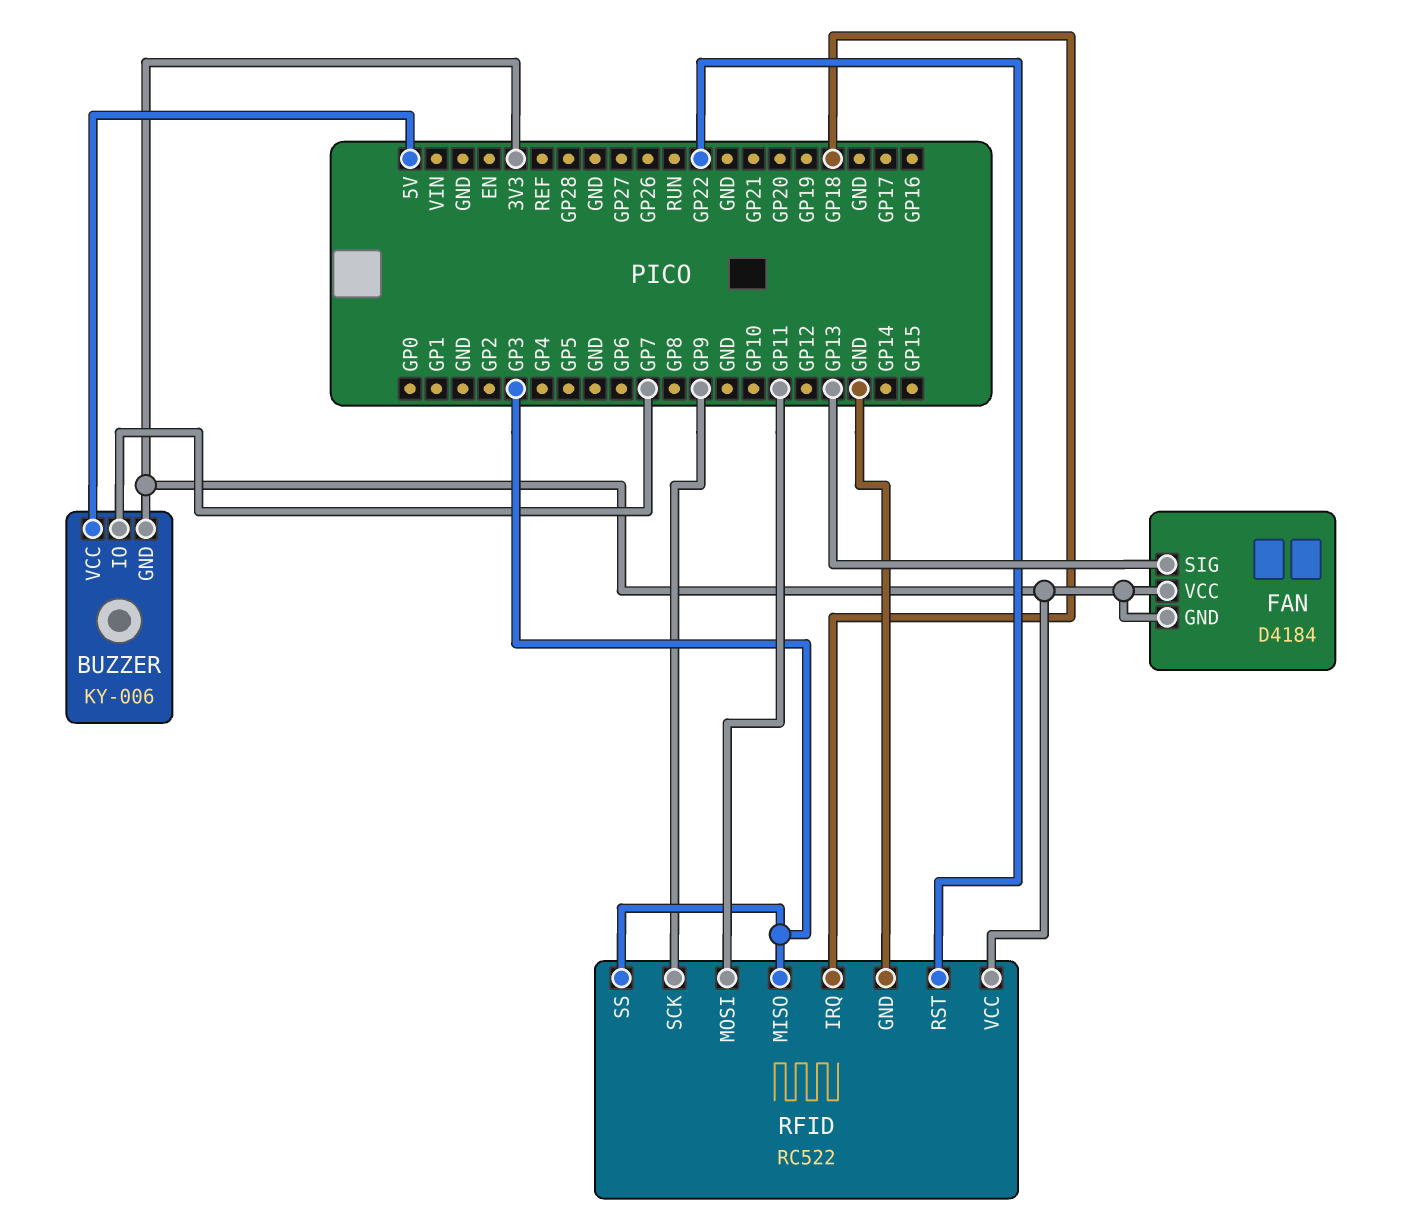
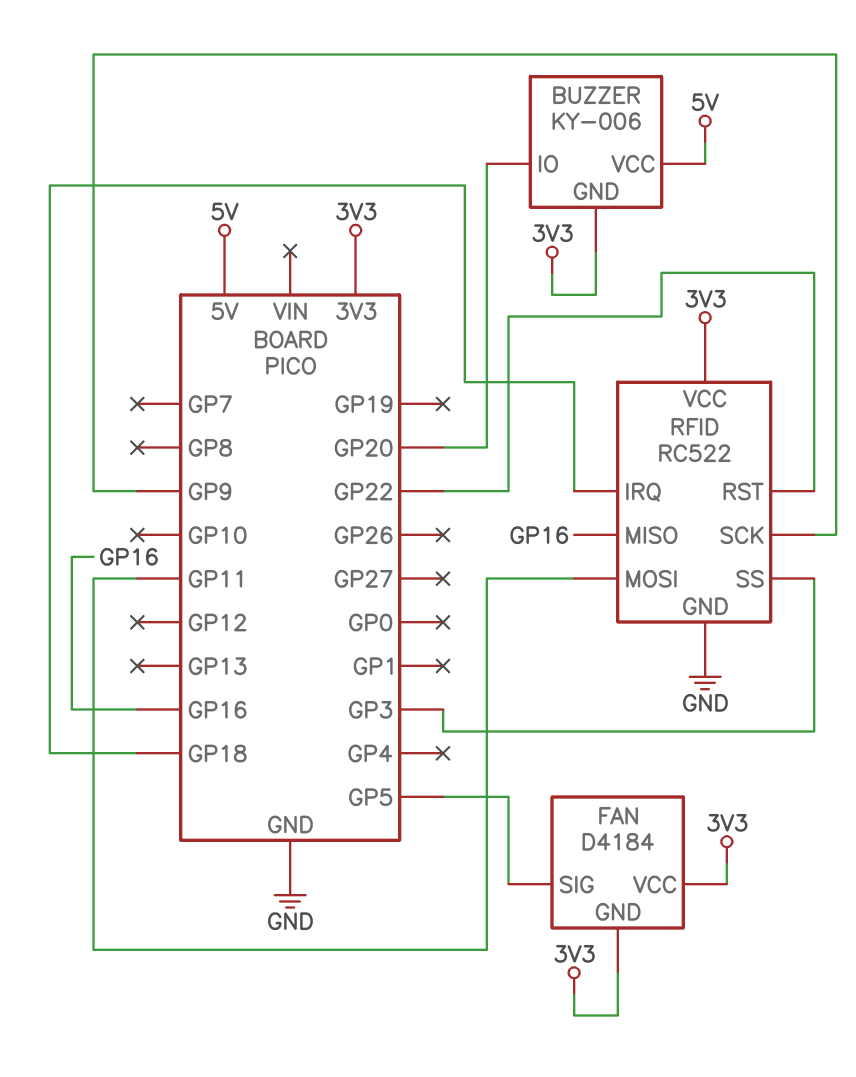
BUZZER pin IO: GP7 -> GP20
FAN pin SIG: GP13 -> GP5
RFID pin MISO: GP3 -> GP16

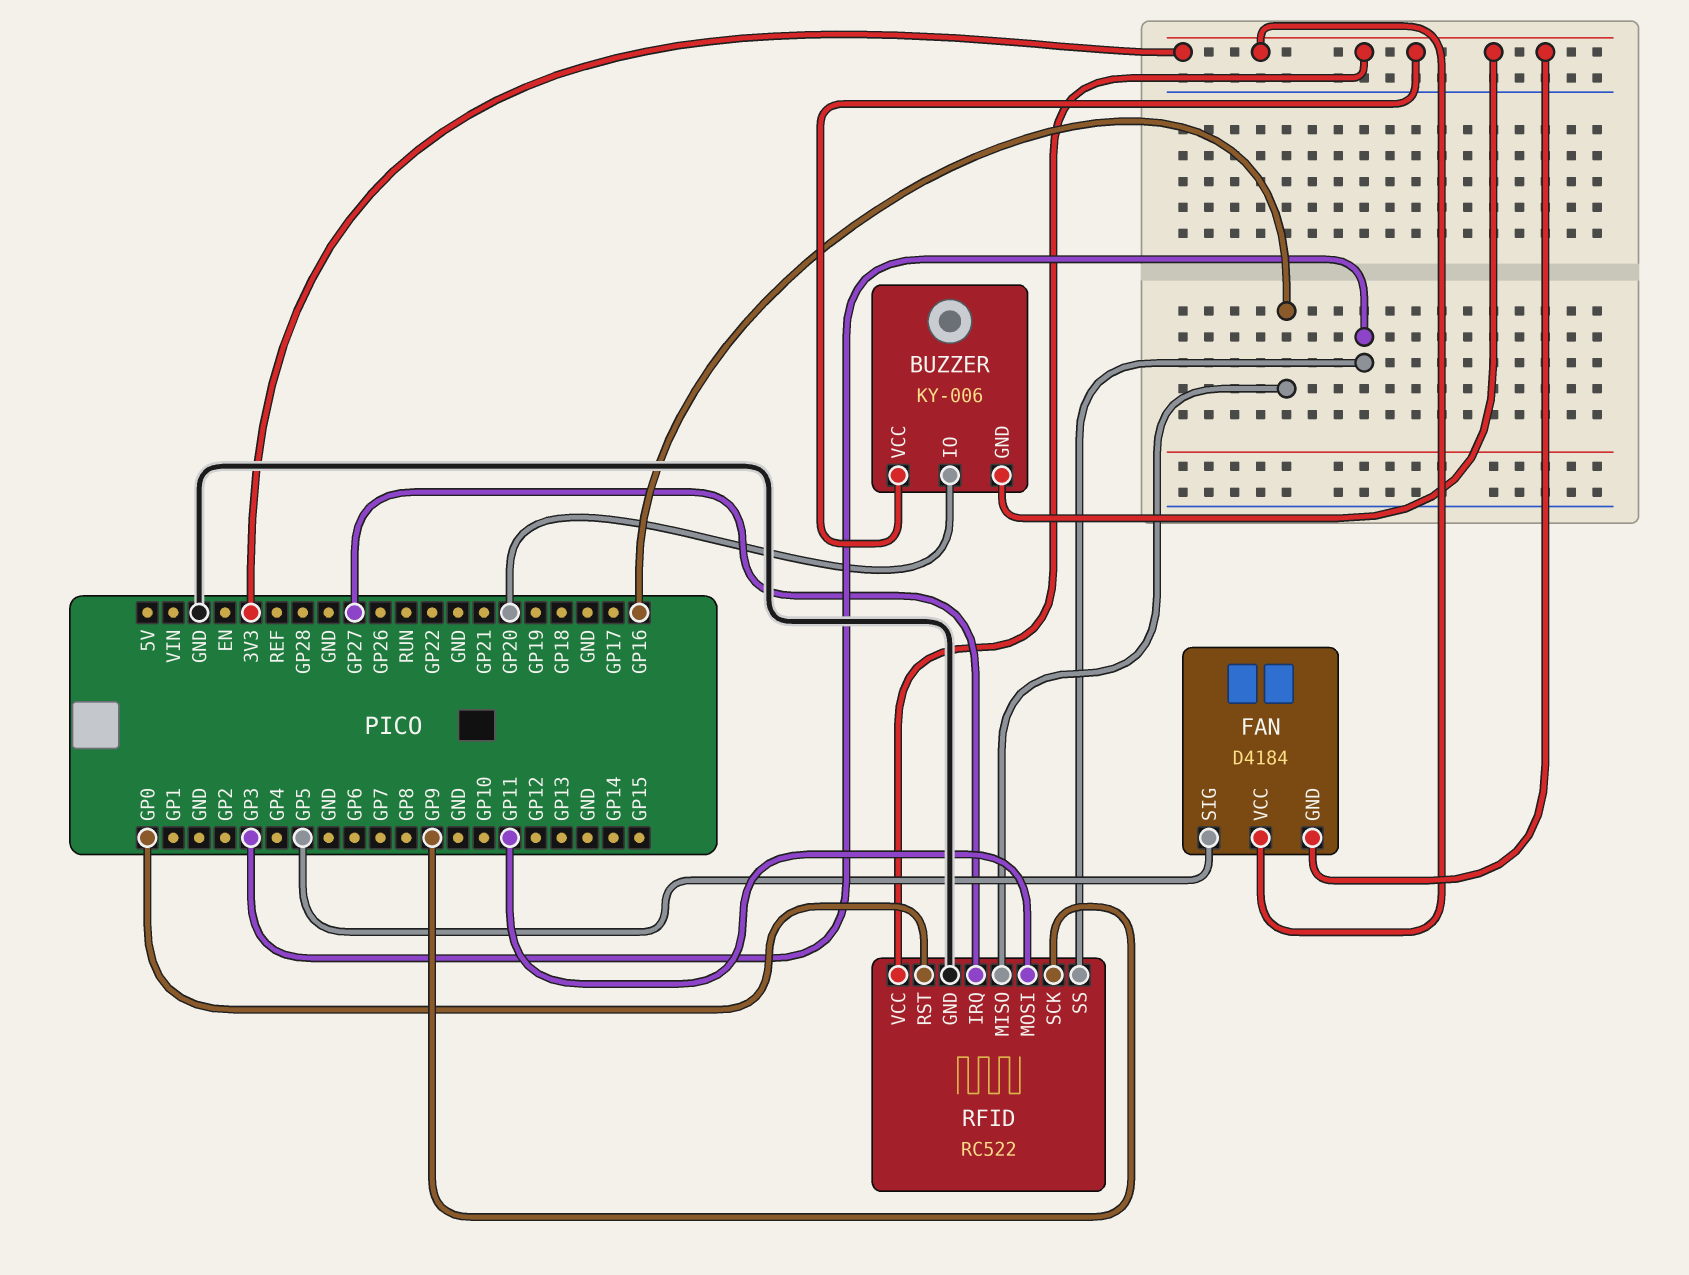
BUZZER pin VCC: 5V -> 3V3
RFID pin IRQ: GP18 -> GP27
RFID pin RST: GP22 -> GP0

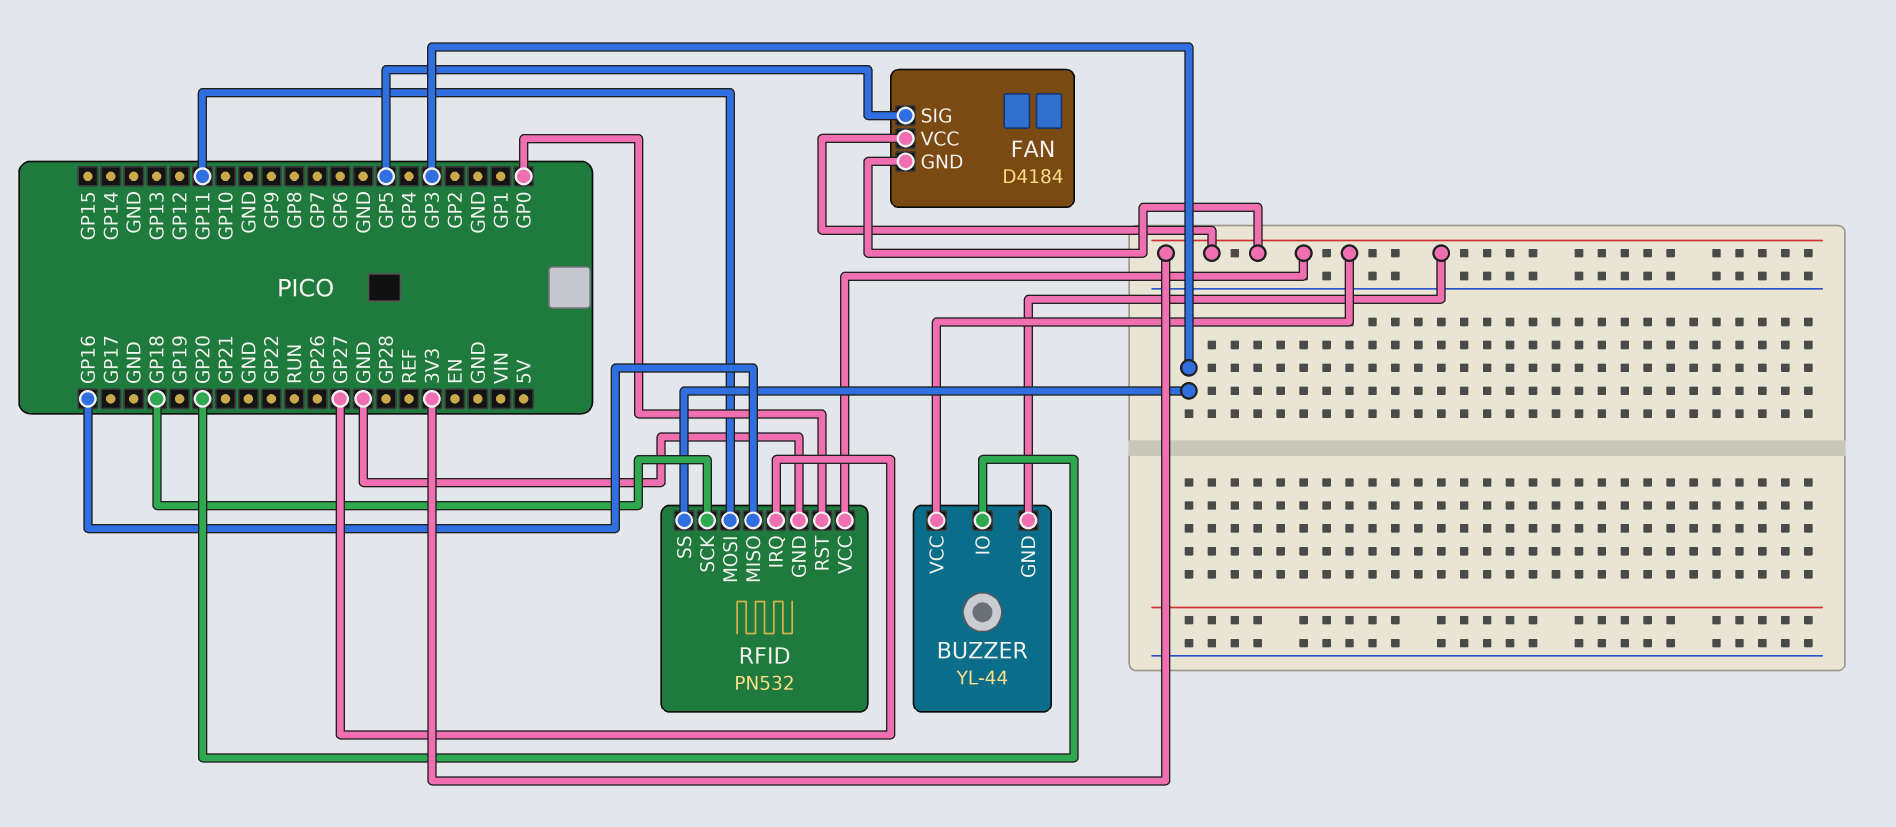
BUZZER: KY-006 -> YL-44
RFID: RC522 -> PN532
RFID pin SCK: GP9 -> GP18

